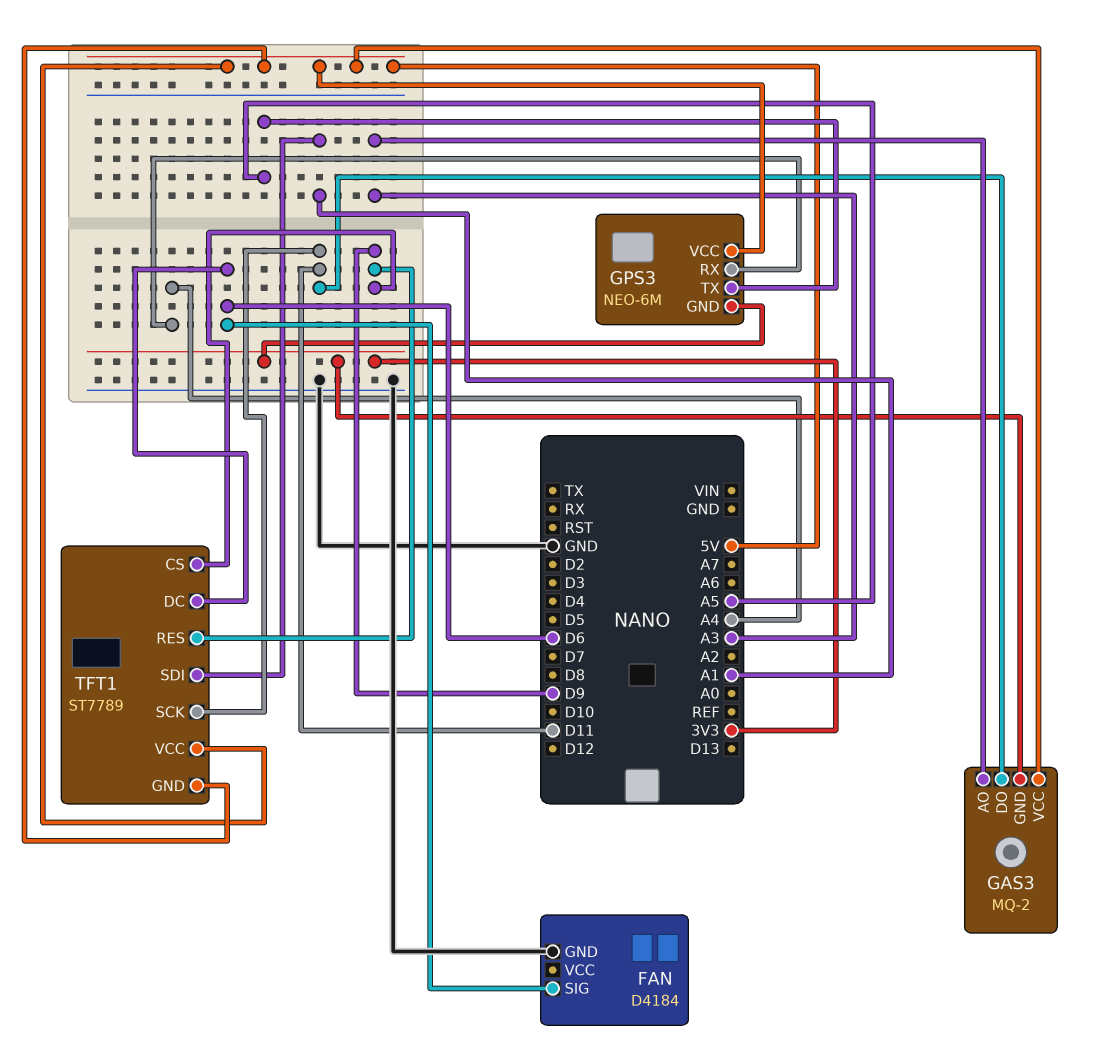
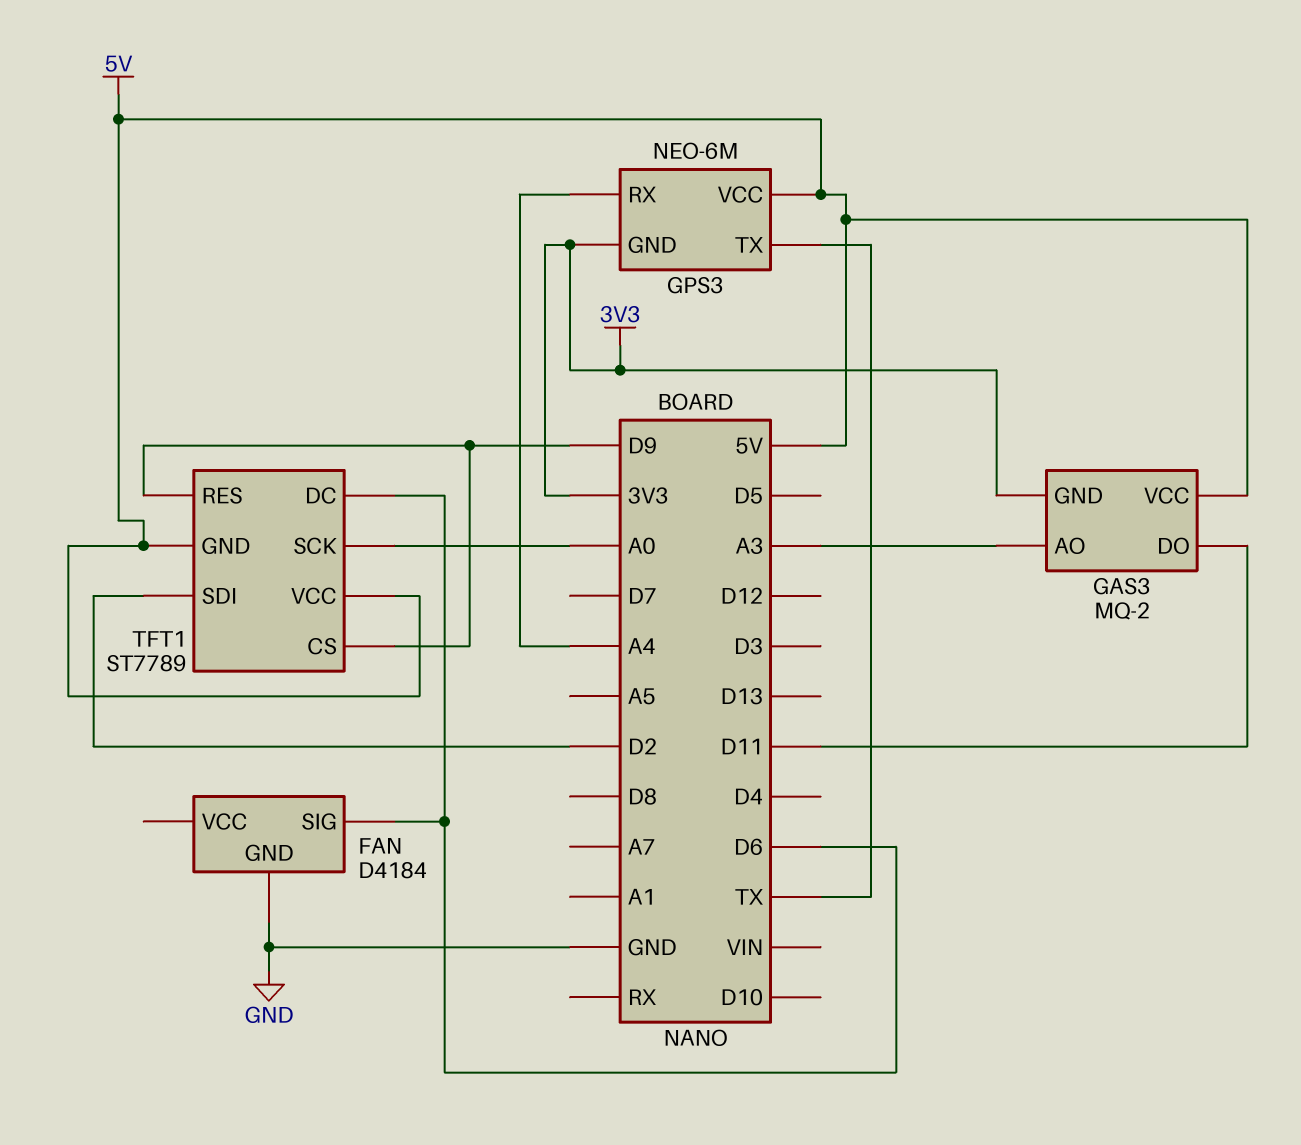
GPS3 pin TX: A5 -> TX
TFT1 pin SCK: D11 -> A0
TFT1 pin SDI: A1 -> D2

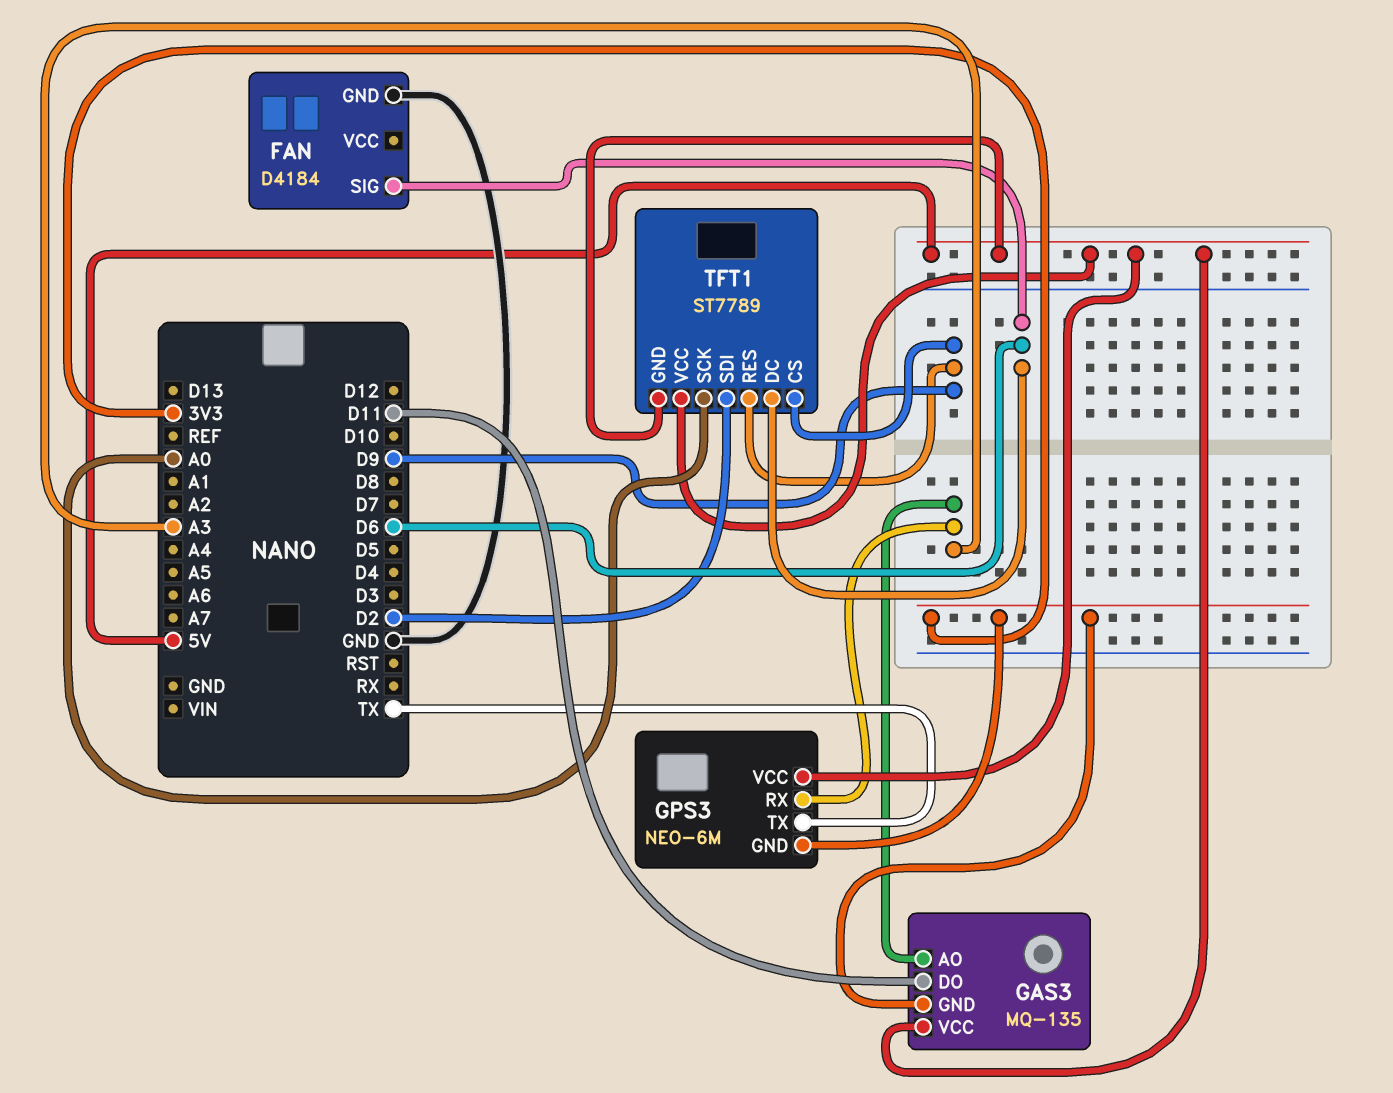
GAS3: MQ-2 -> MQ-135
GPS3 pin RX: A4 -> A3

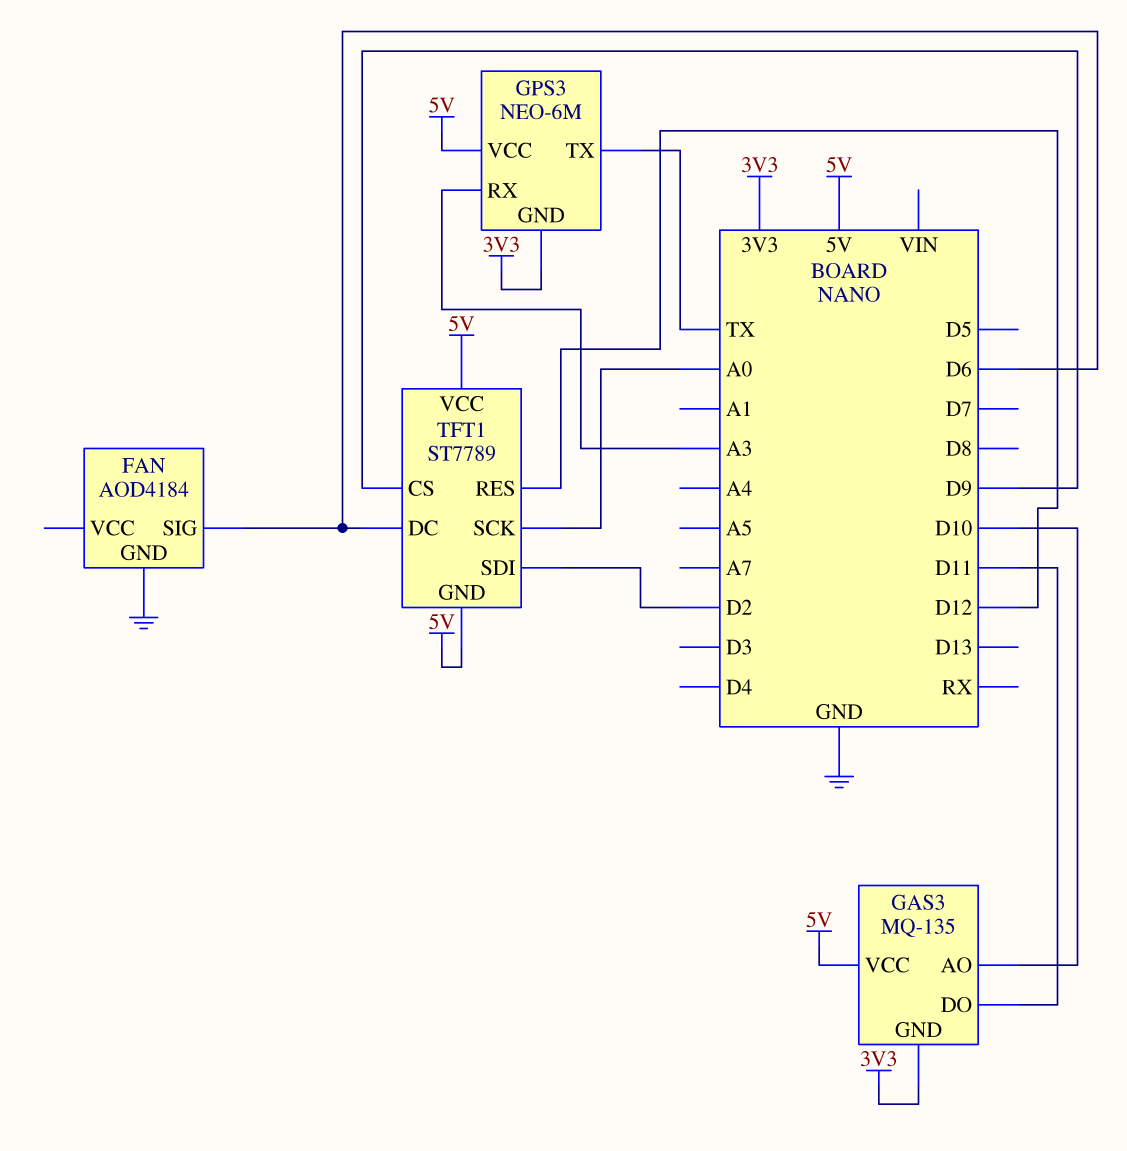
FAN: D4184 -> AOD4184
GAS3 pin AO: A3 -> D10
TFT1 pin RES: D9 -> D12

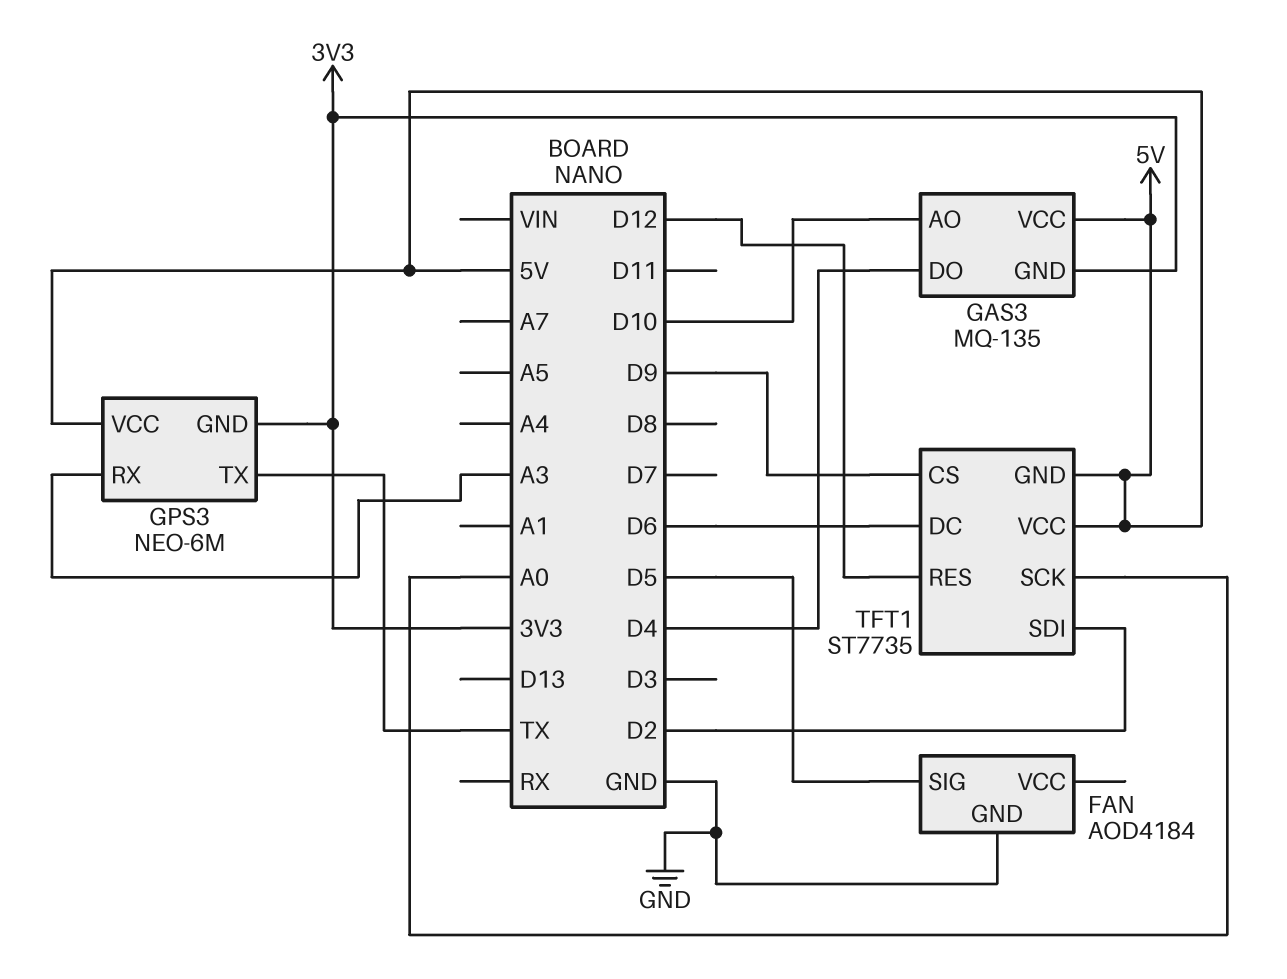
FAN pin SIG: D6 -> D5
GAS3 pin DO: D11 -> D4
TFT1: ST7789 -> ST7735

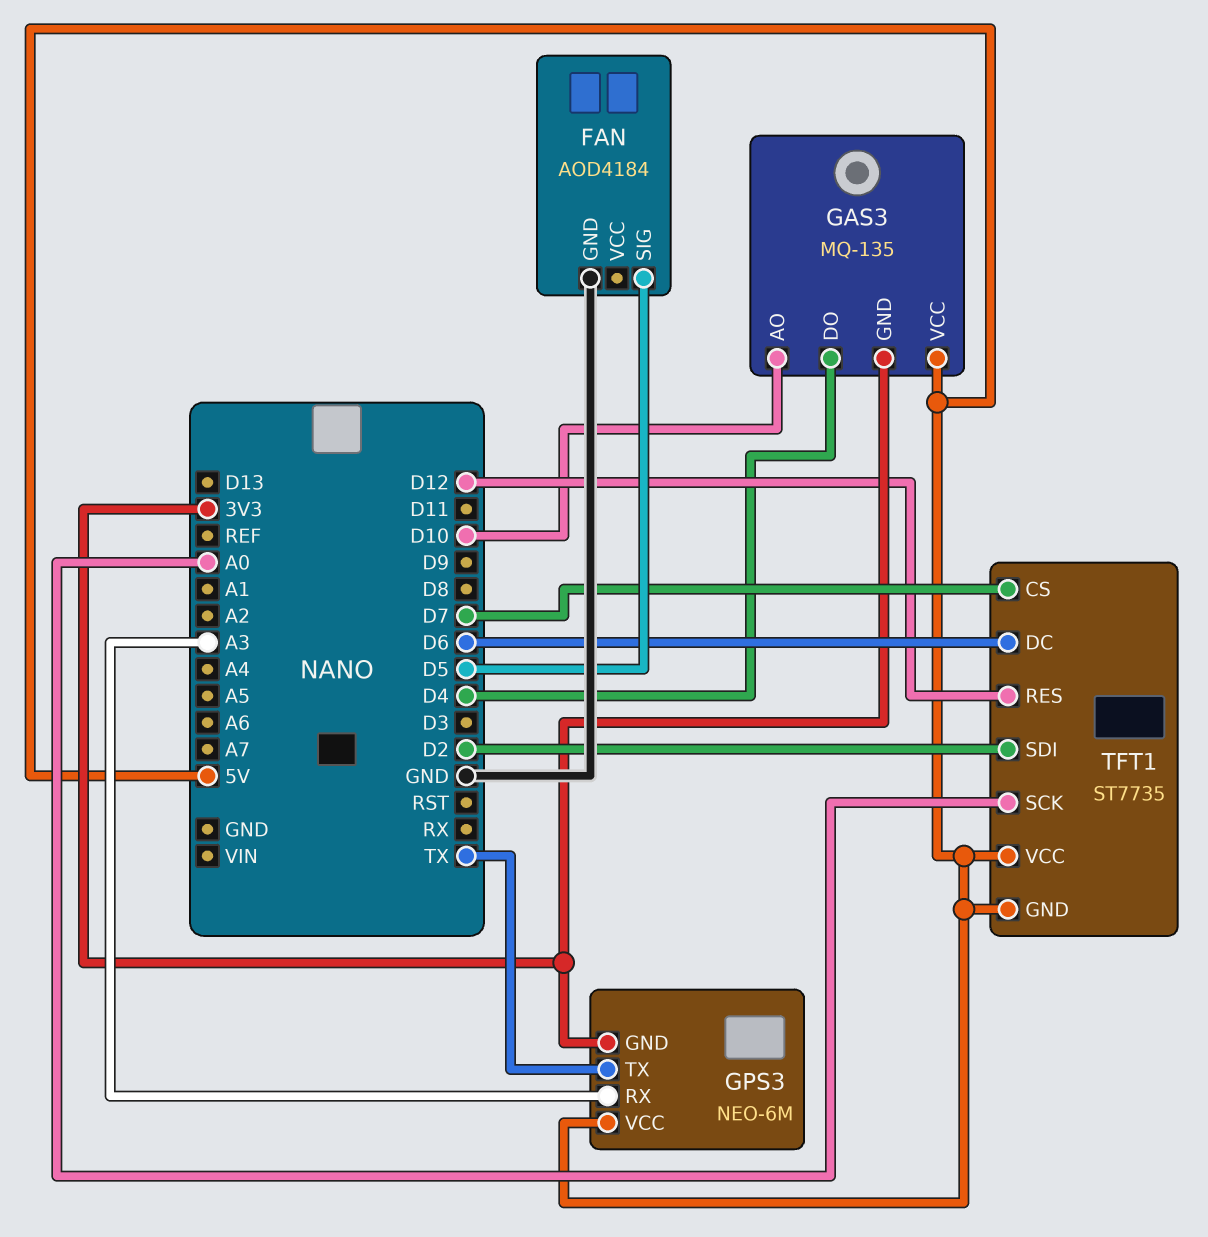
TFT1 pin CS: D9 -> D7

